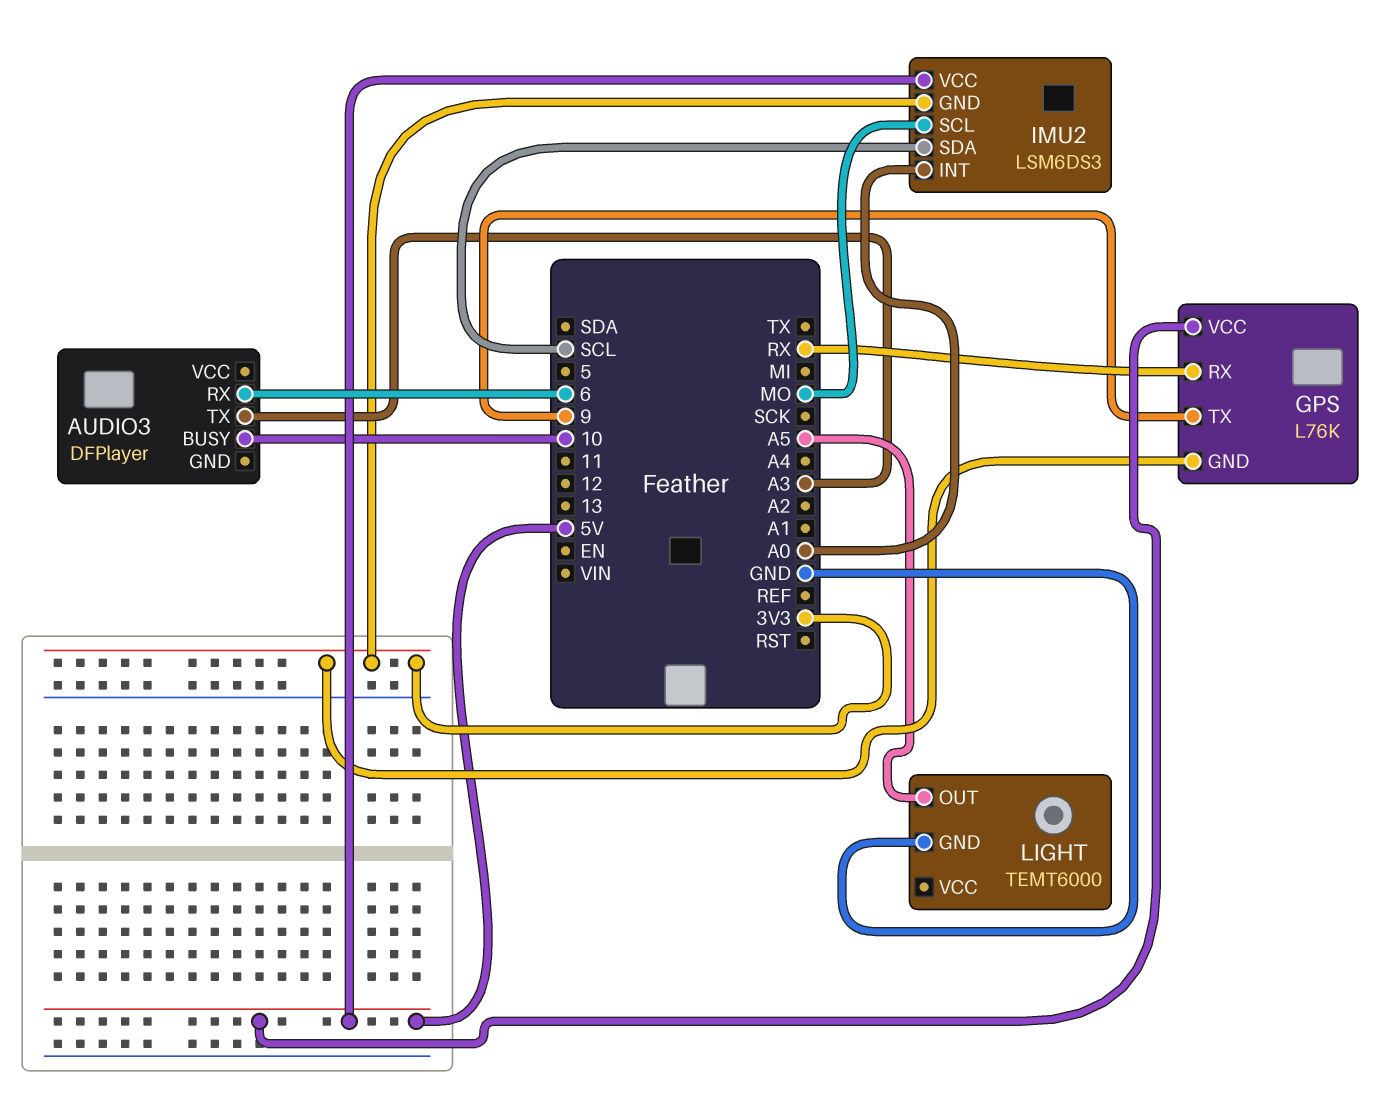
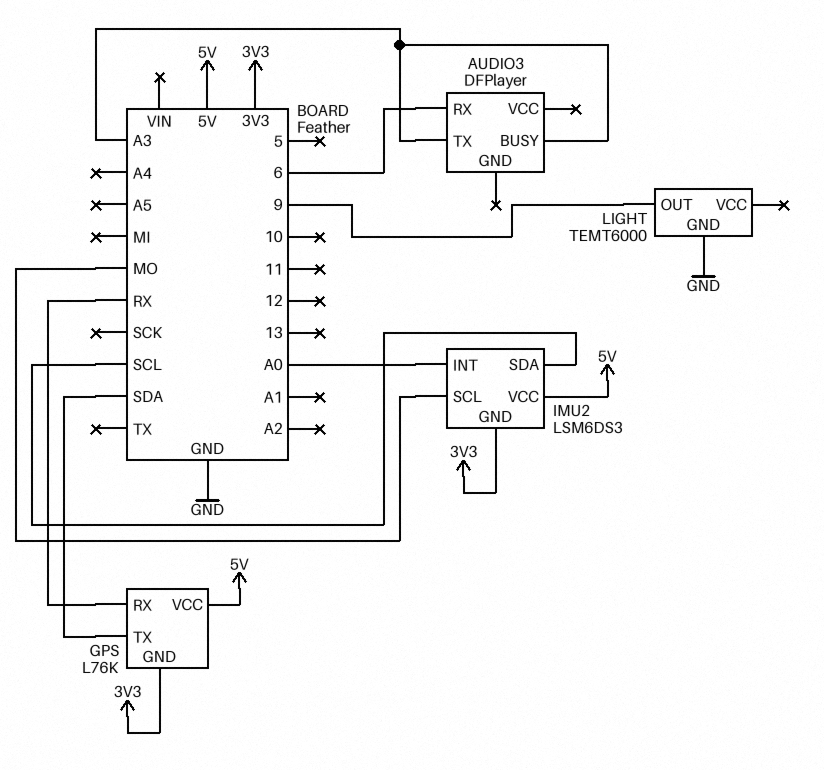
AUDIO3 pin BUSY: 10 -> A3
GPS pin TX: 9 -> SDA
LIGHT pin OUT: A5 -> 9

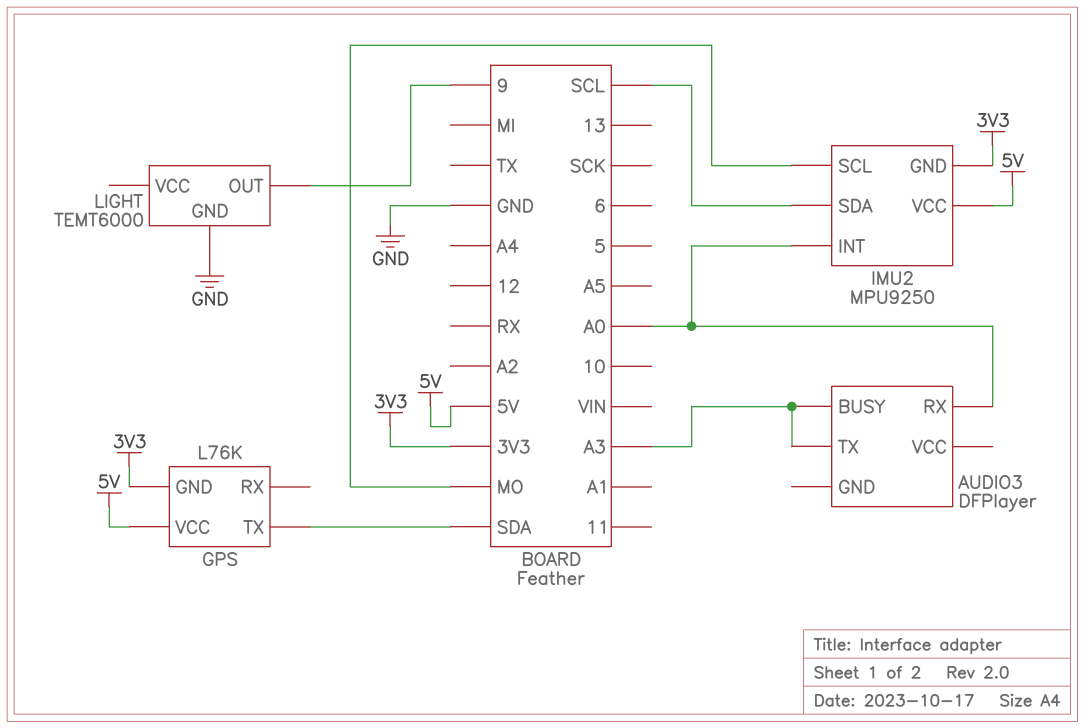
AUDIO3 pin RX: 6 -> A0
GPS pin RX: RX -> none
IMU2: LSM6DS3 -> MPU9250

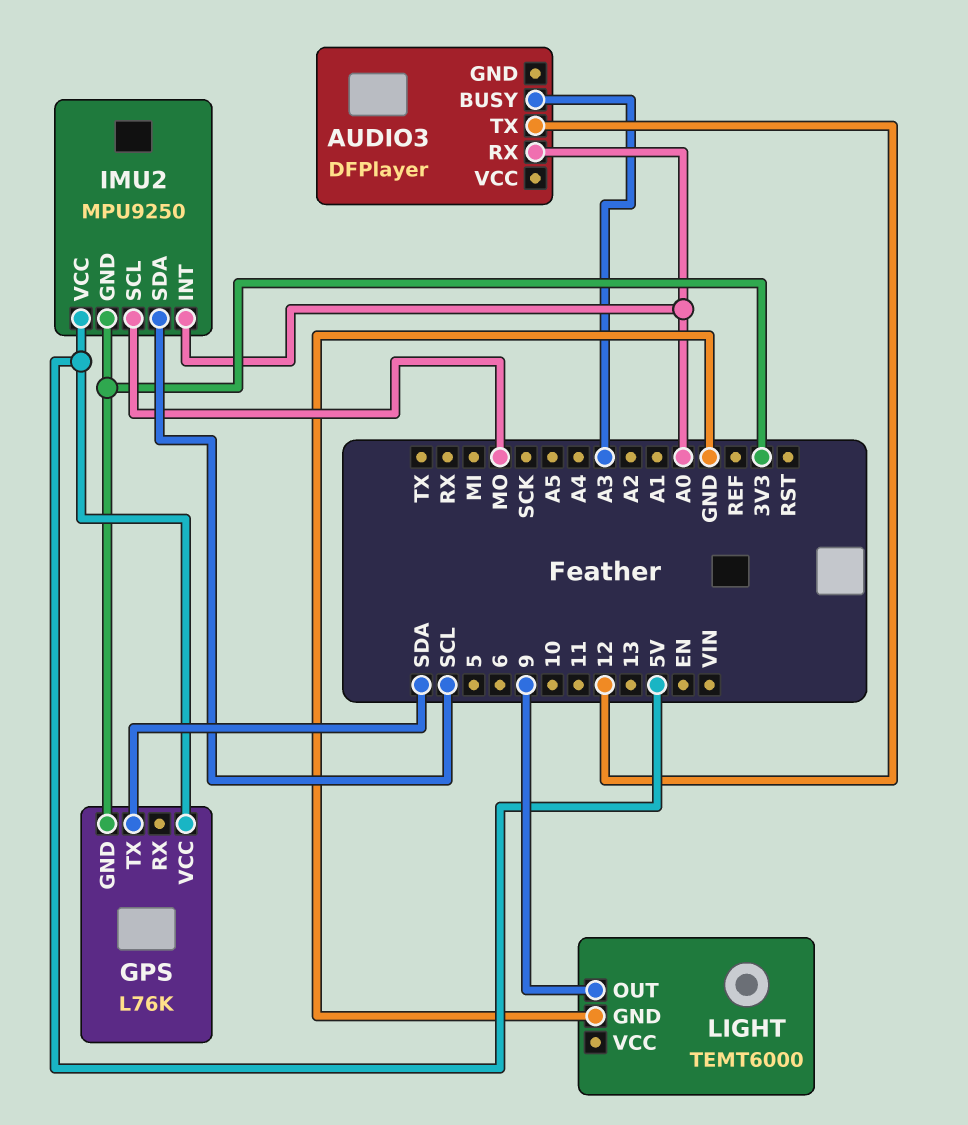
AUDIO3 pin TX: A3 -> 12

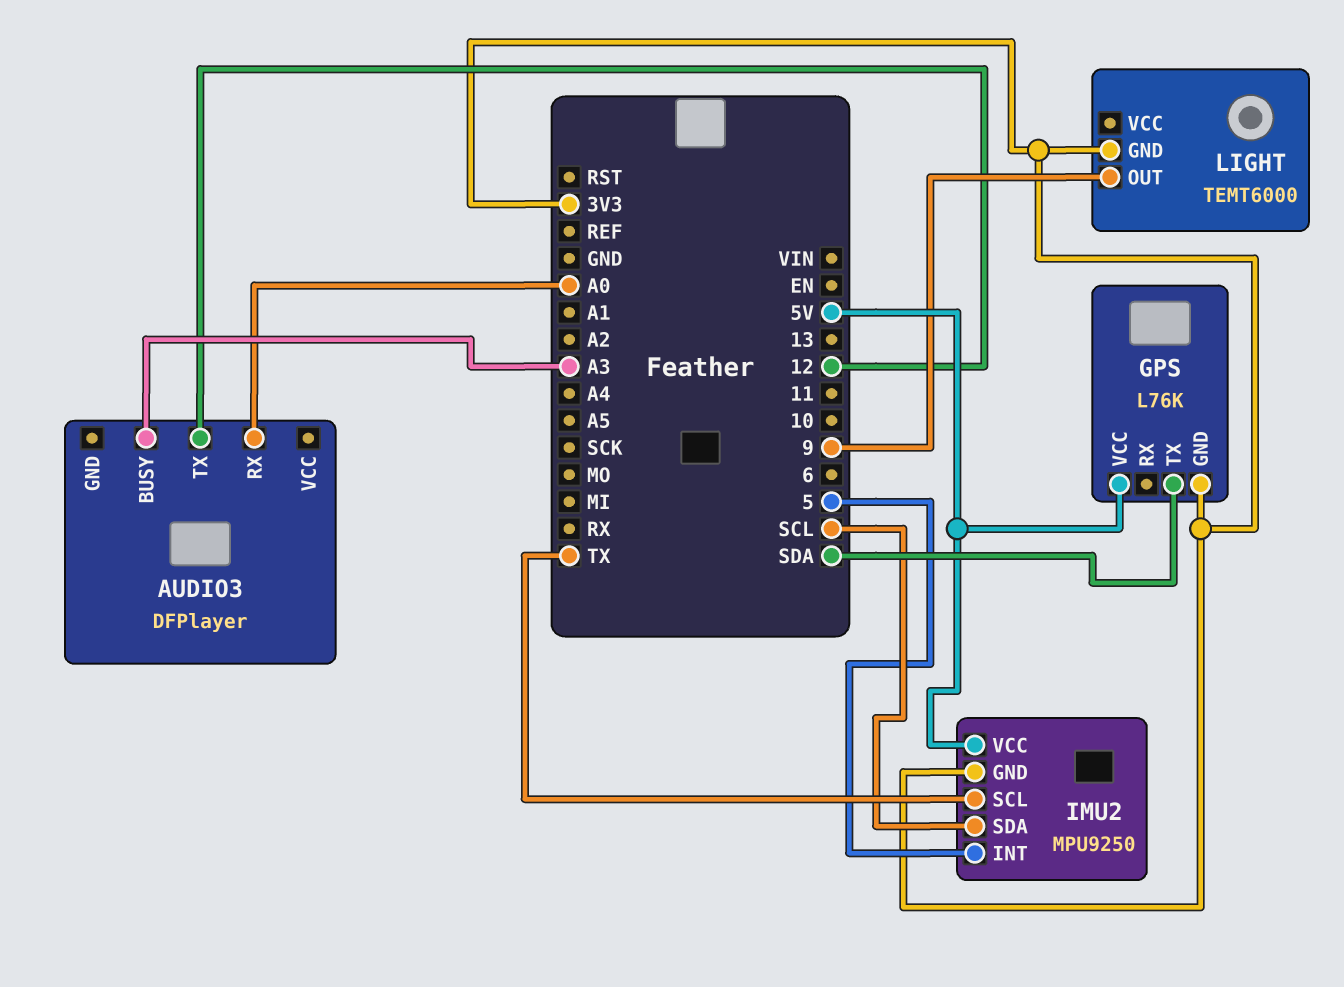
IMU2 pin INT: A0 -> 5
IMU2 pin SCL: MO -> TX
LIGHT pin GND: GND -> 3V3

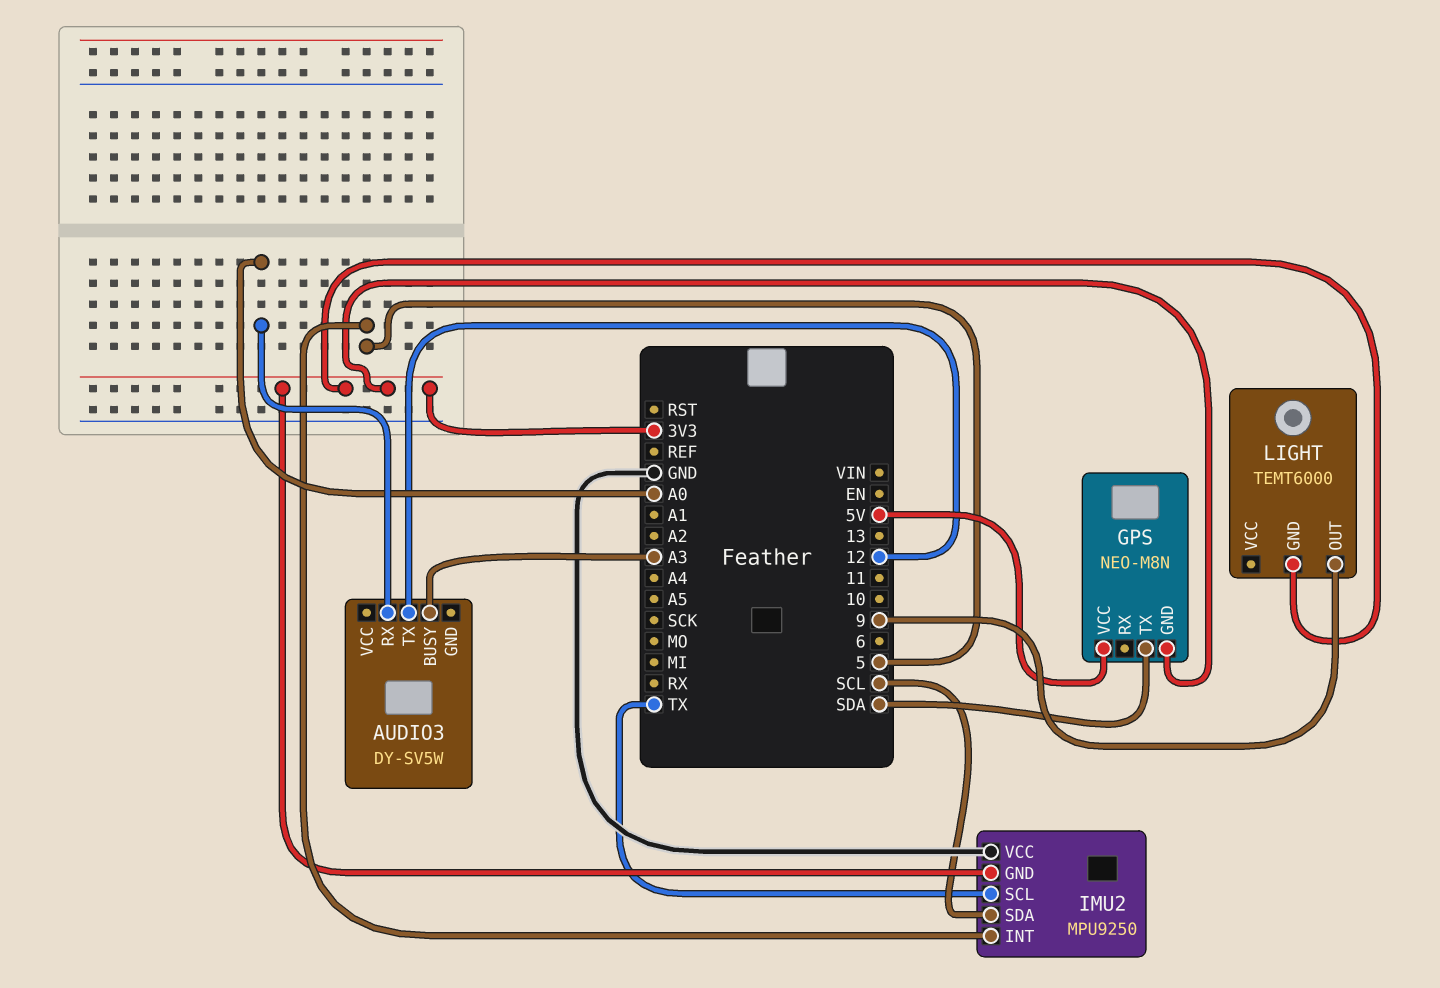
AUDIO3: DFPlayer -> DY-SV5W
GPS: L76K -> NEO-M8N
IMU2 pin VCC: 5V -> GND

